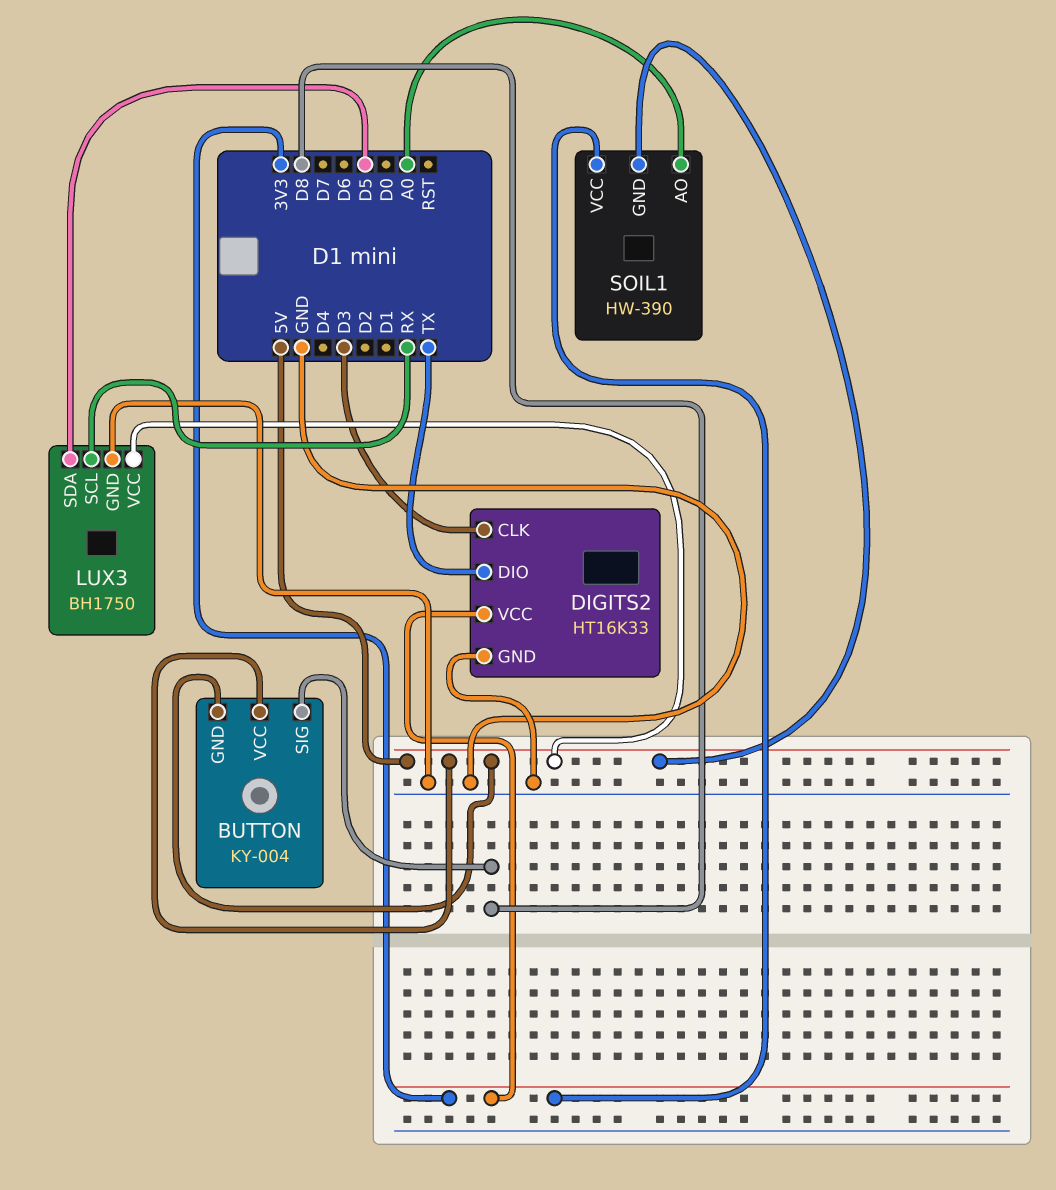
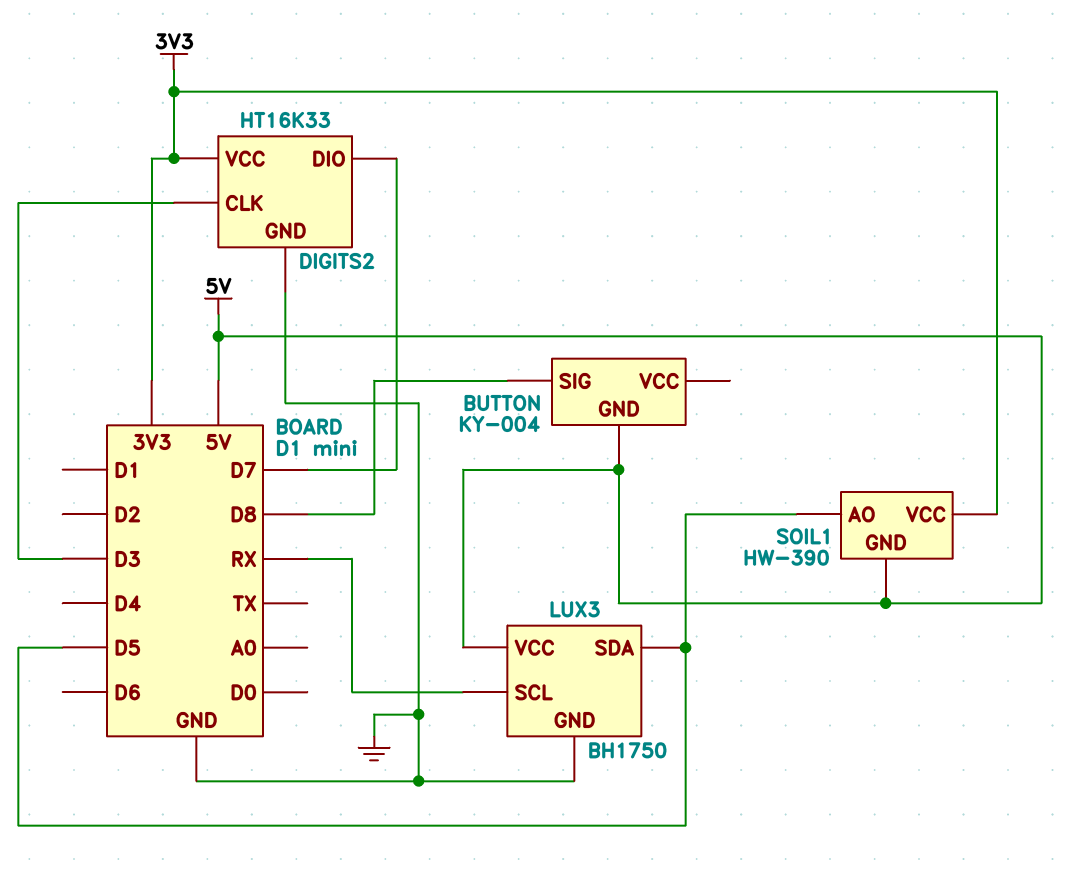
BUTTON pin VCC: 5V -> none
DIGITS2 pin DIO: TX -> D7
SOIL1 pin AO: A0 -> D5

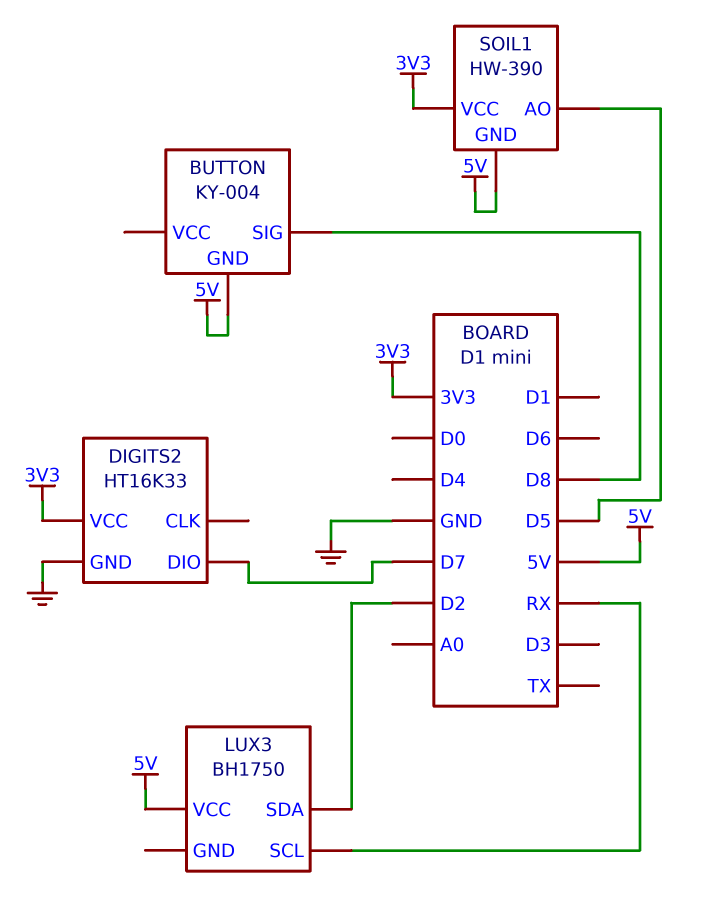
DIGITS2 pin CLK: D3 -> none
LUX3 pin GND: GND -> none
LUX3 pin SDA: D5 -> D2

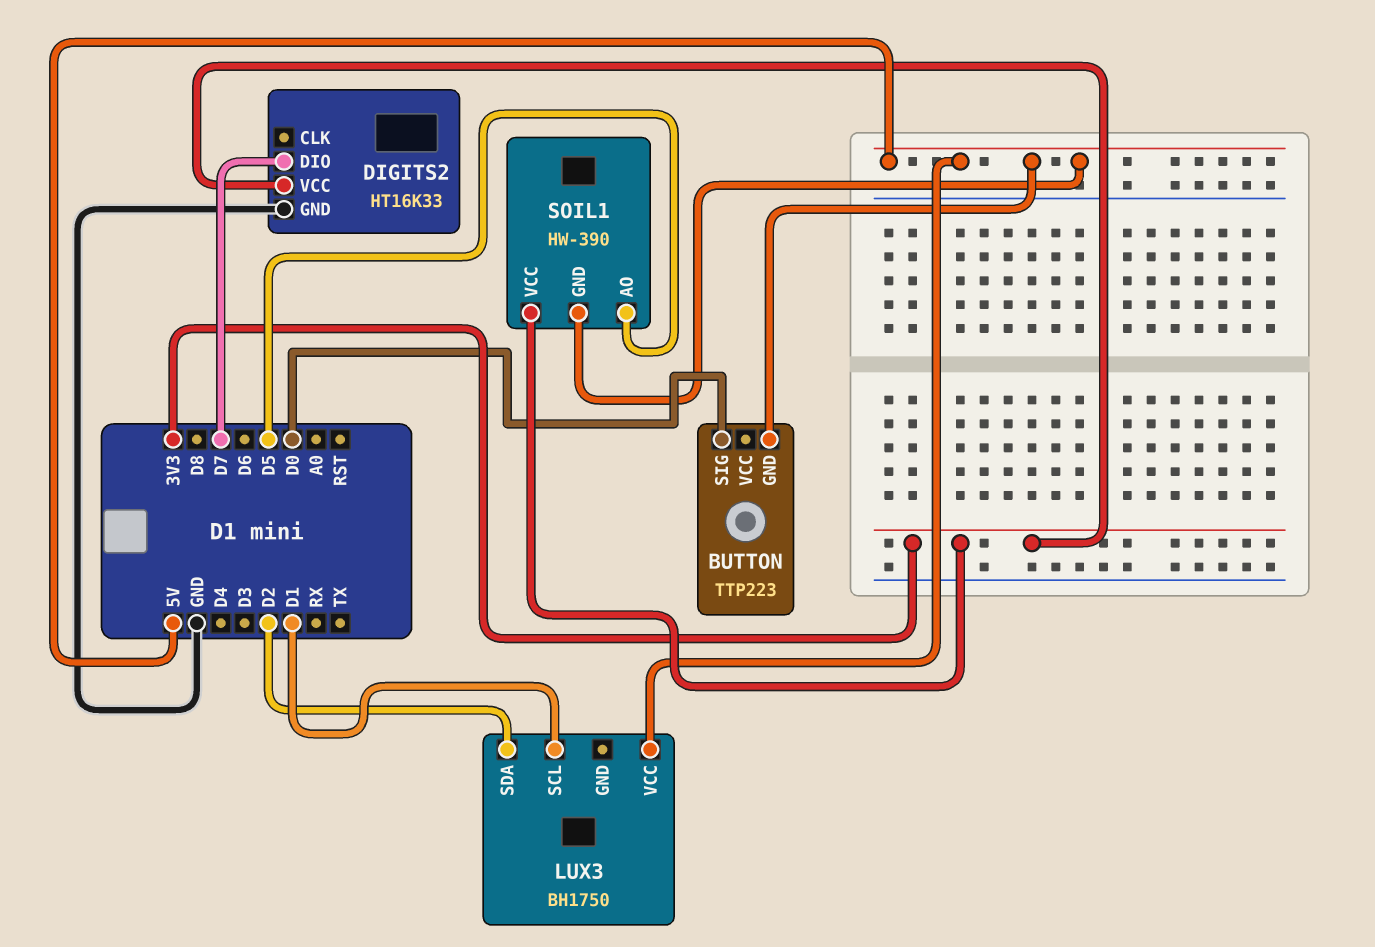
BUTTON: KY-004 -> TTP223
BUTTON pin SIG: D8 -> D0
LUX3 pin SCL: RX -> D1

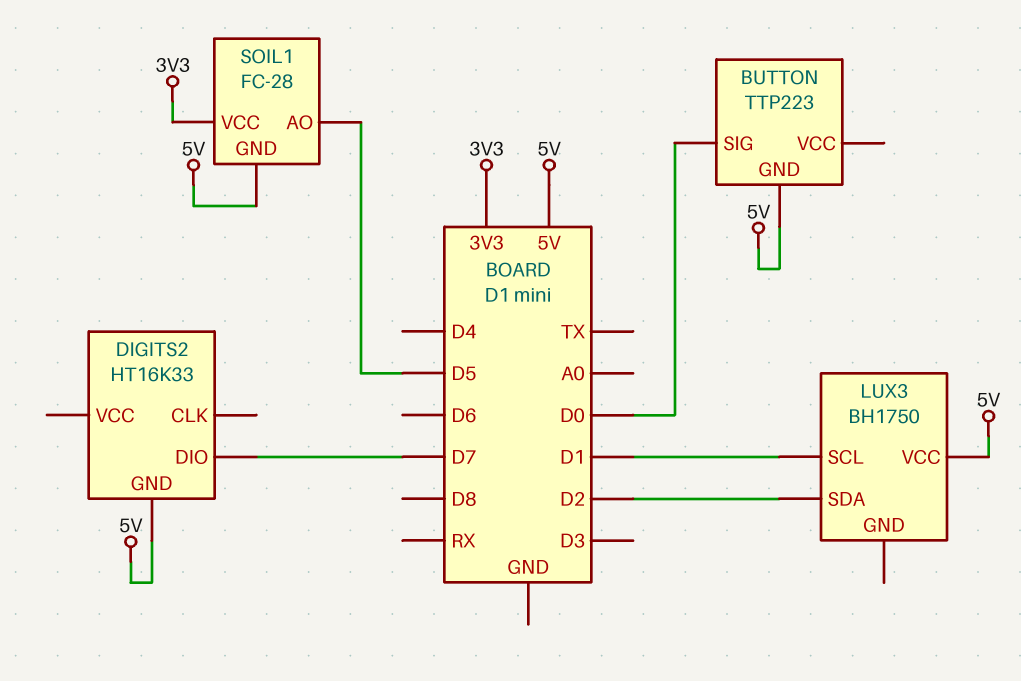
DIGITS2 pin GND: GND -> 5V
DIGITS2 pin VCC: 3V3 -> none
SOIL1: HW-390 -> FC-28

